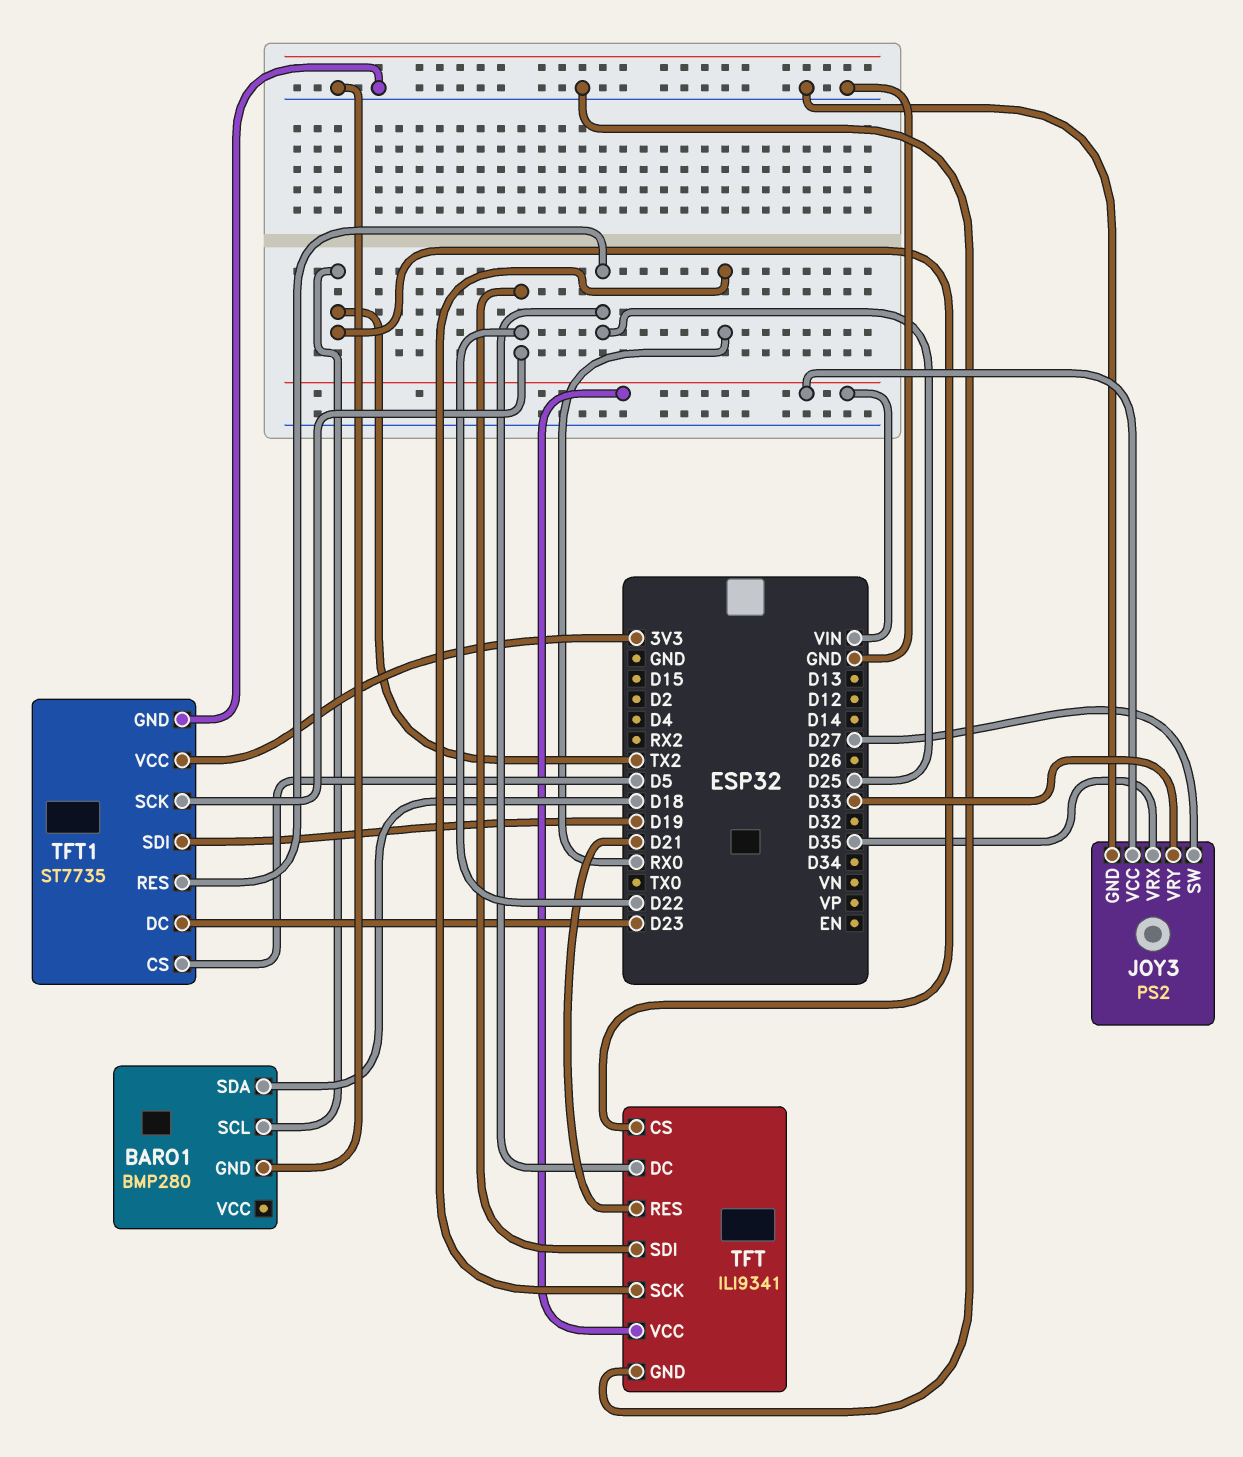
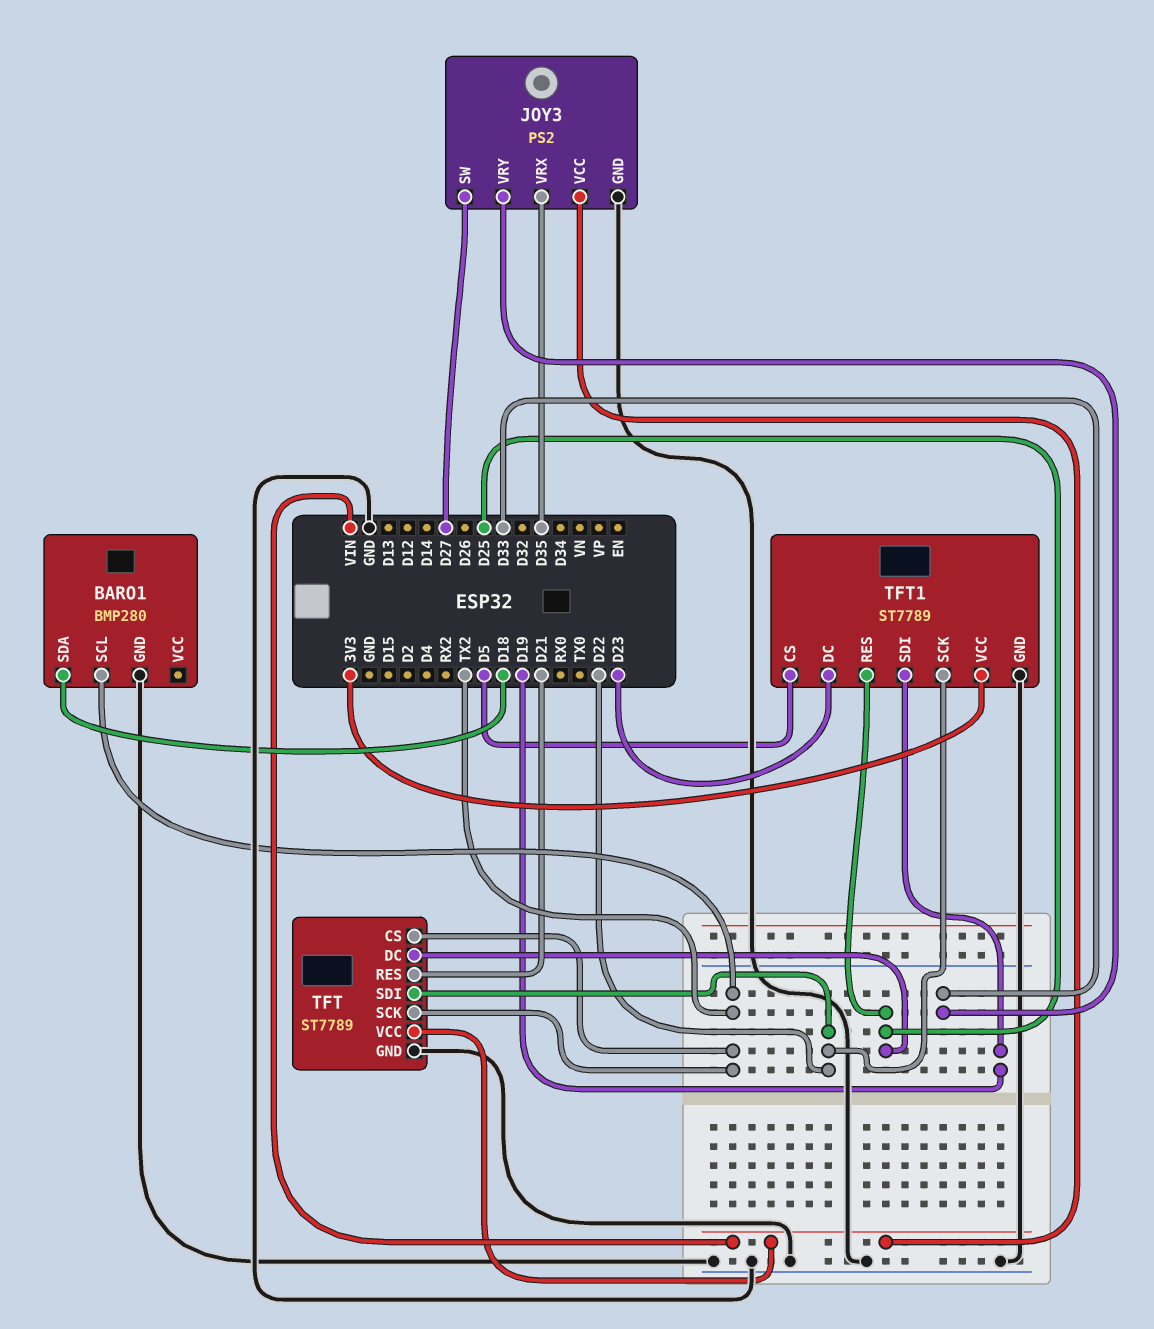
TFT: ILI9341 -> ST7789
TFT pin SCK: RX0 -> TX2
TFT1: ST7735 -> ST7789

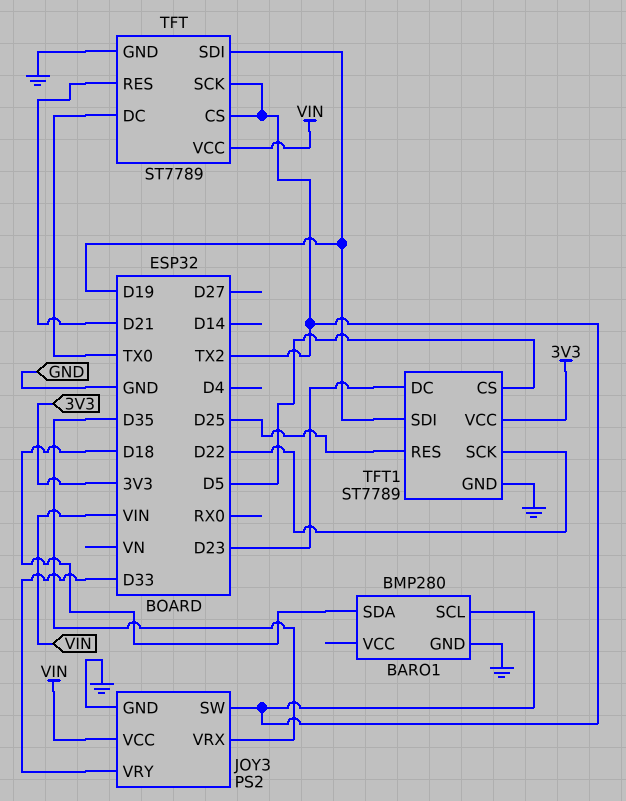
JOY3 pin SW: D27 -> TX2
TFT pin DC: D25 -> TX0
TFT pin SDI: D22 -> D19

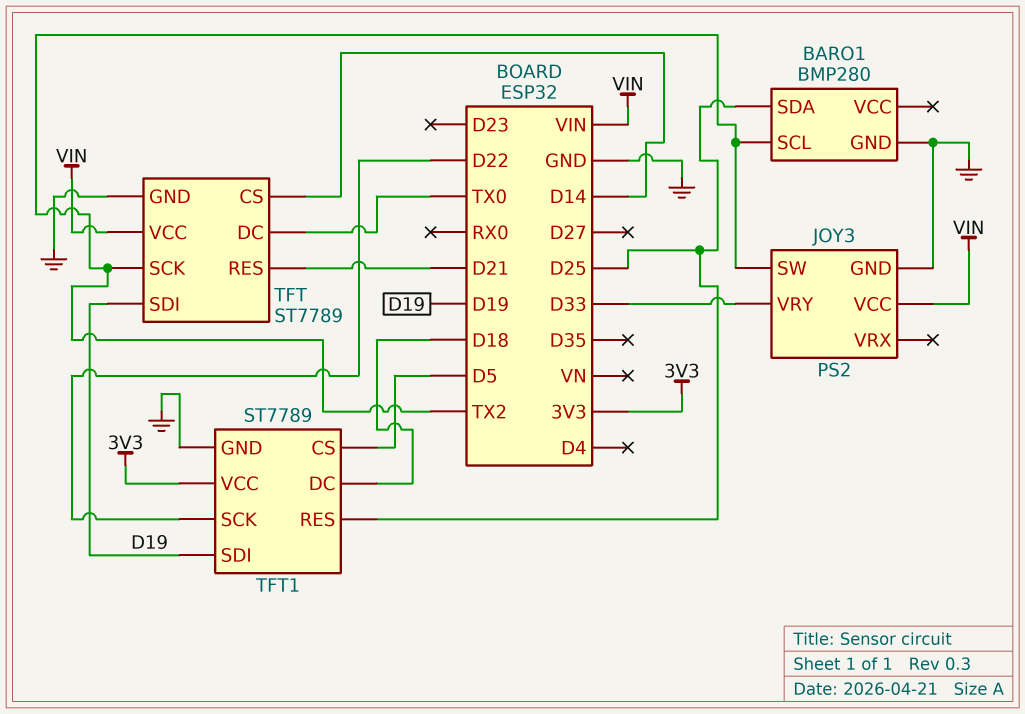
BARO1 pin SDA: D18 -> D25
JOY3 pin VRX: D35 -> none
TFT pin CS: TX2 -> D14
TFT1 pin DC: D23 -> D18

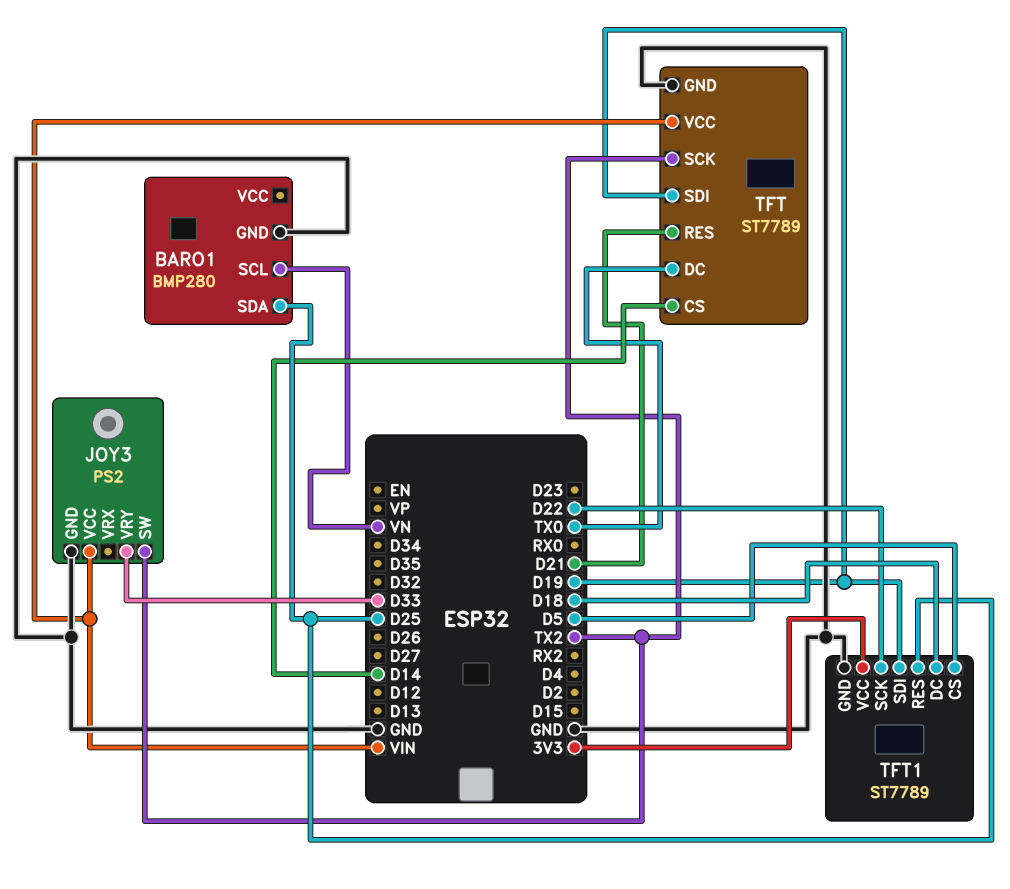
BARO1 pin SCL: TX2 -> VN

